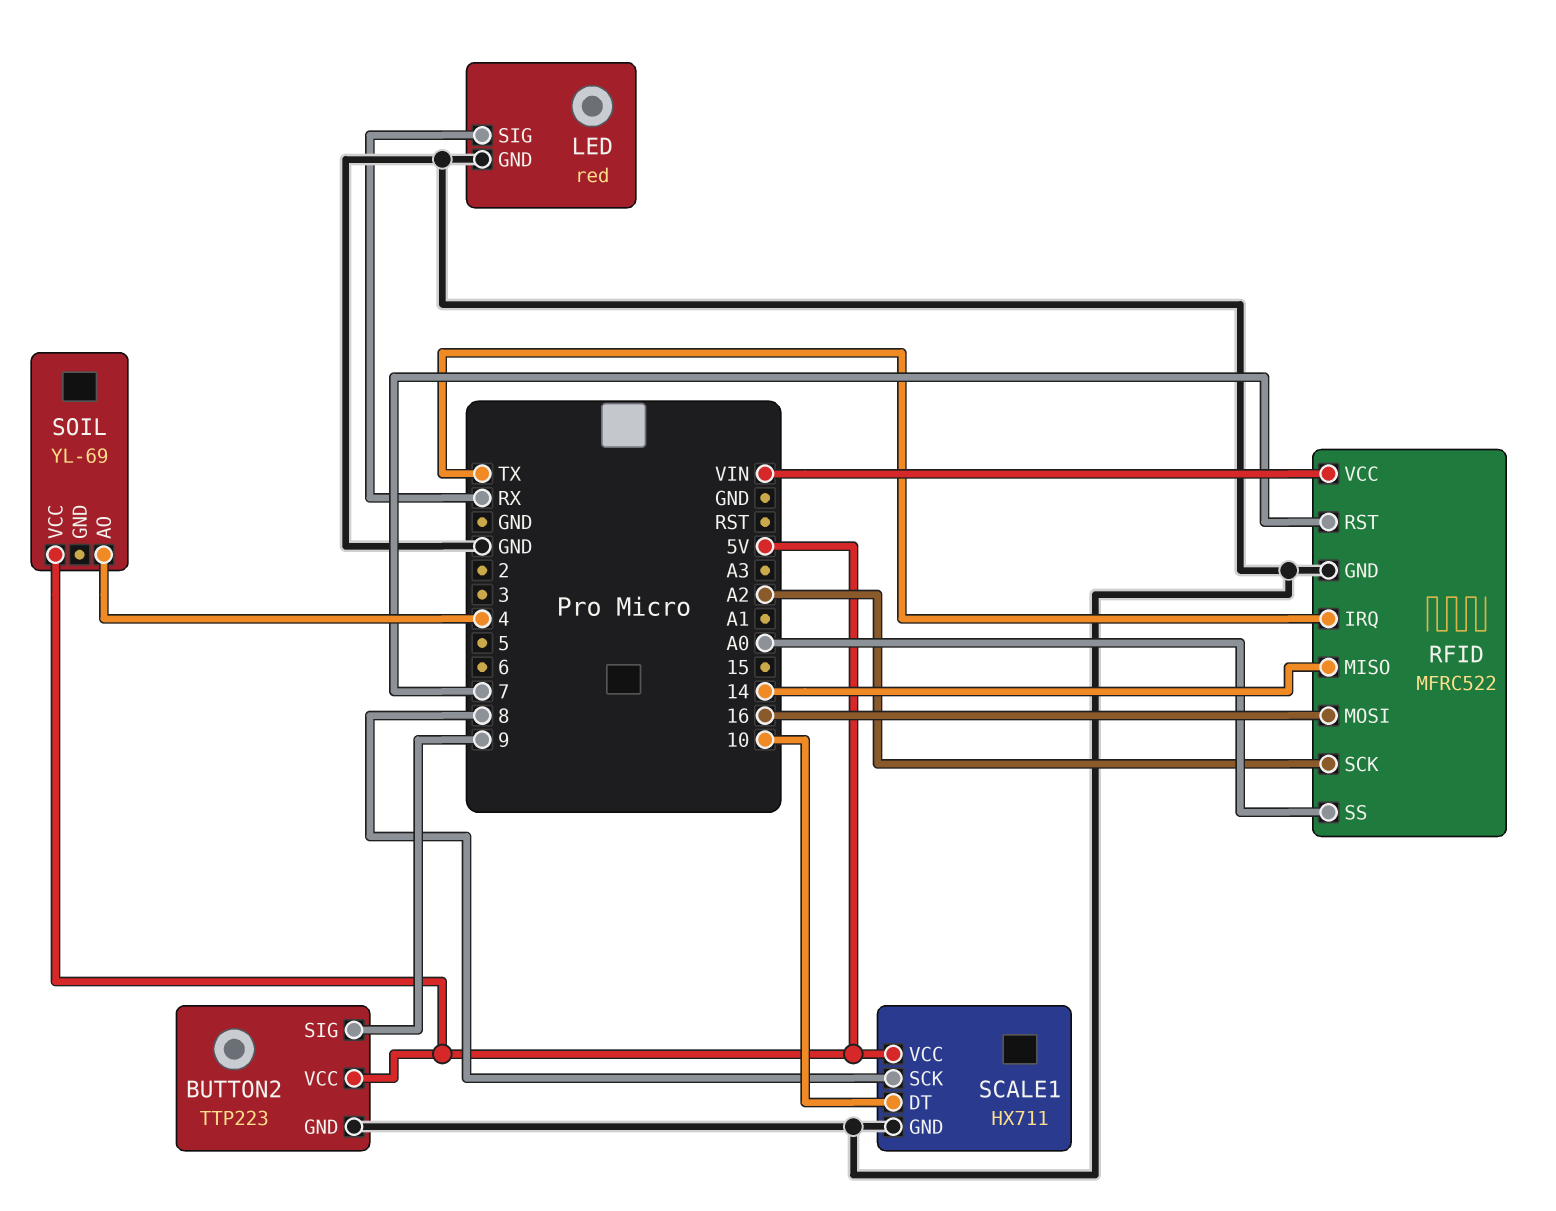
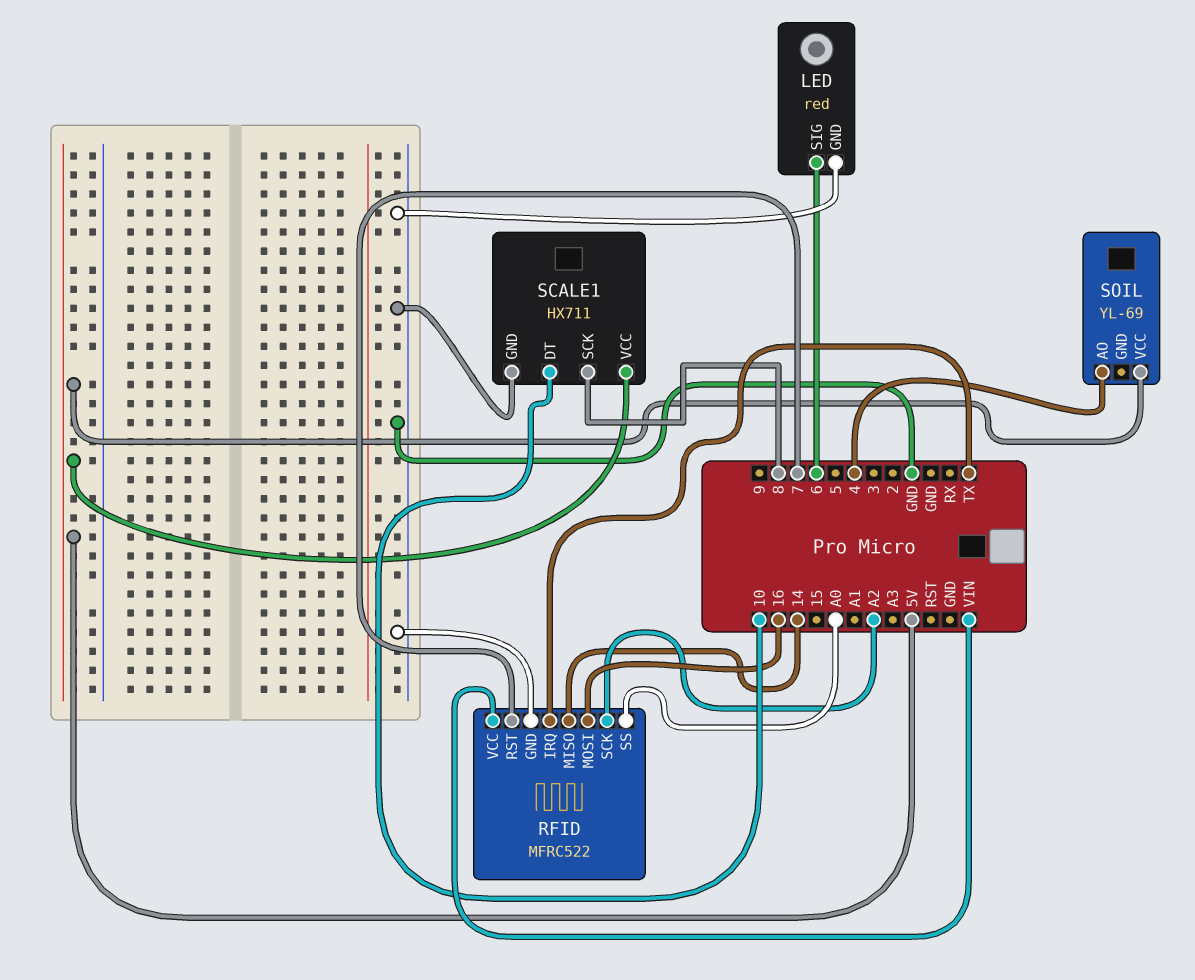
BUTTON2: TTP223 -> none
BUTTON2 pin GND: GND -> none
BUTTON2 pin SIG: 9 -> none
BUTTON2 pin VCC: 5V -> none
LED pin SIG: RX -> 6

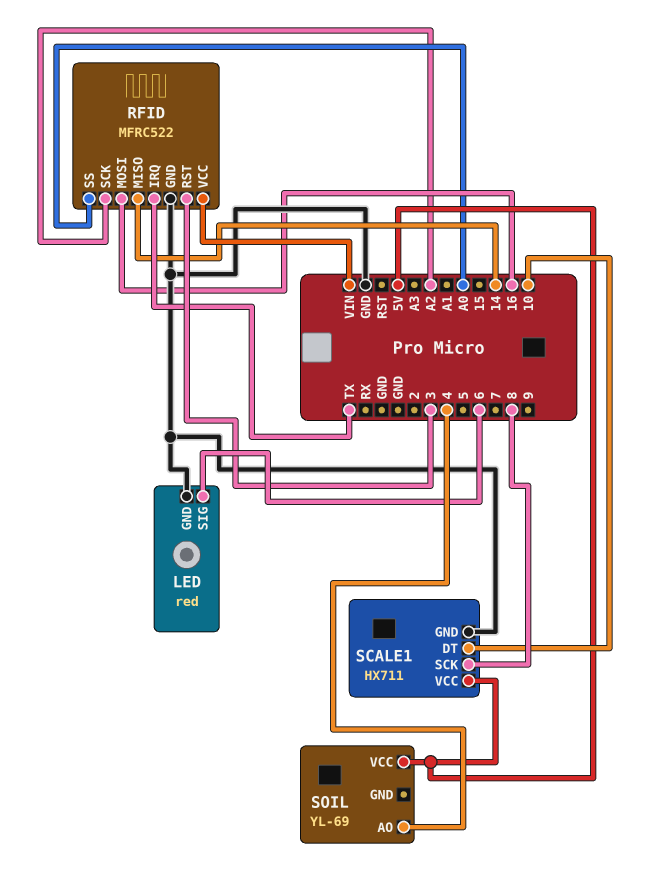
RFID pin RST: 7 -> 3

